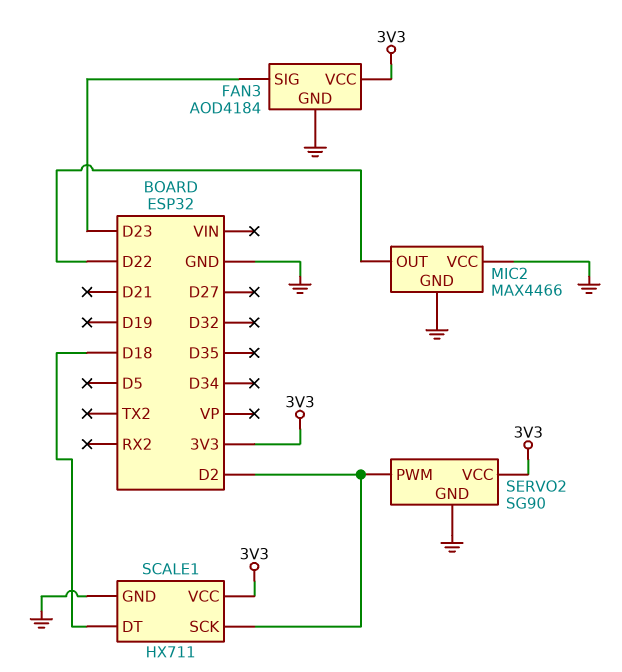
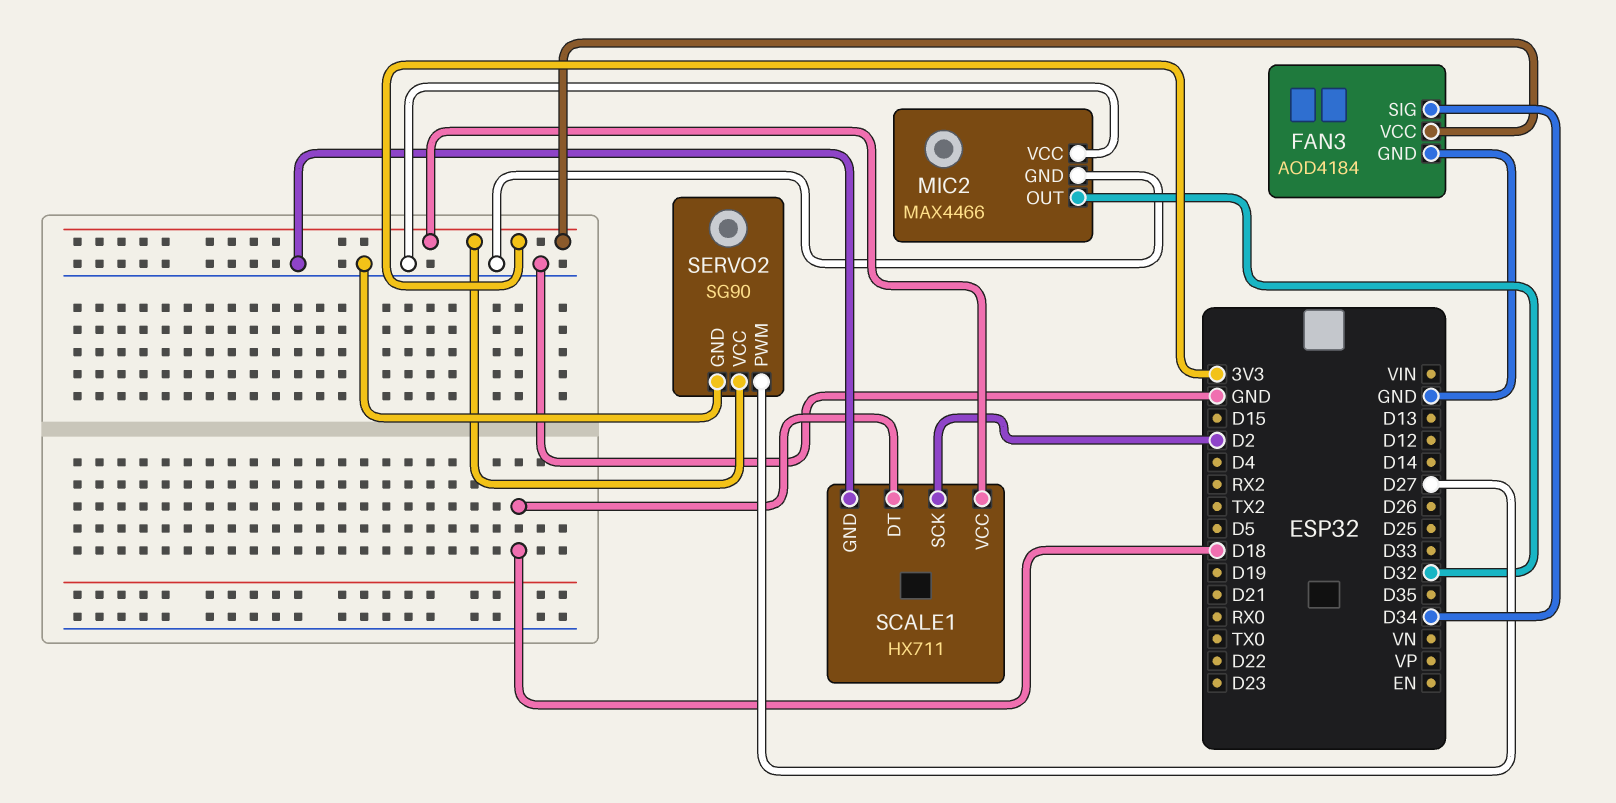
FAN3 pin SIG: D23 -> D34
MIC2 pin OUT: D22 -> D32
SERVO2 pin PWM: D2 -> D27

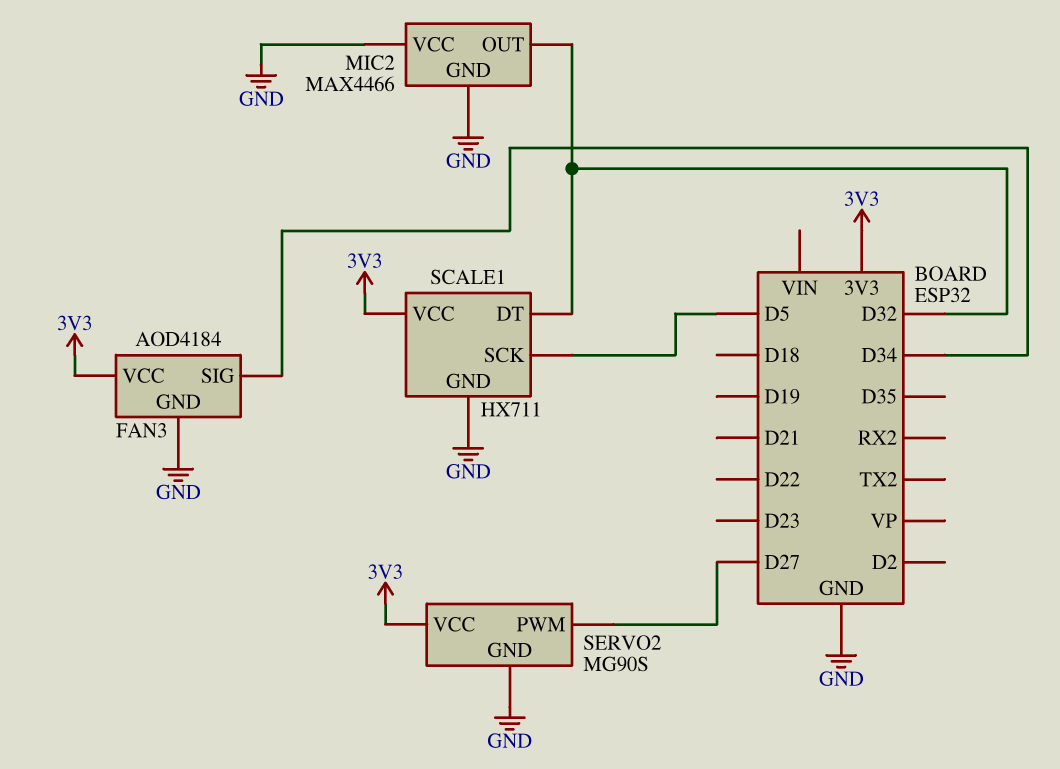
SCALE1 pin DT: D18 -> D32
SCALE1 pin SCK: D2 -> D5
SERVO2: SG90 -> MG90S

